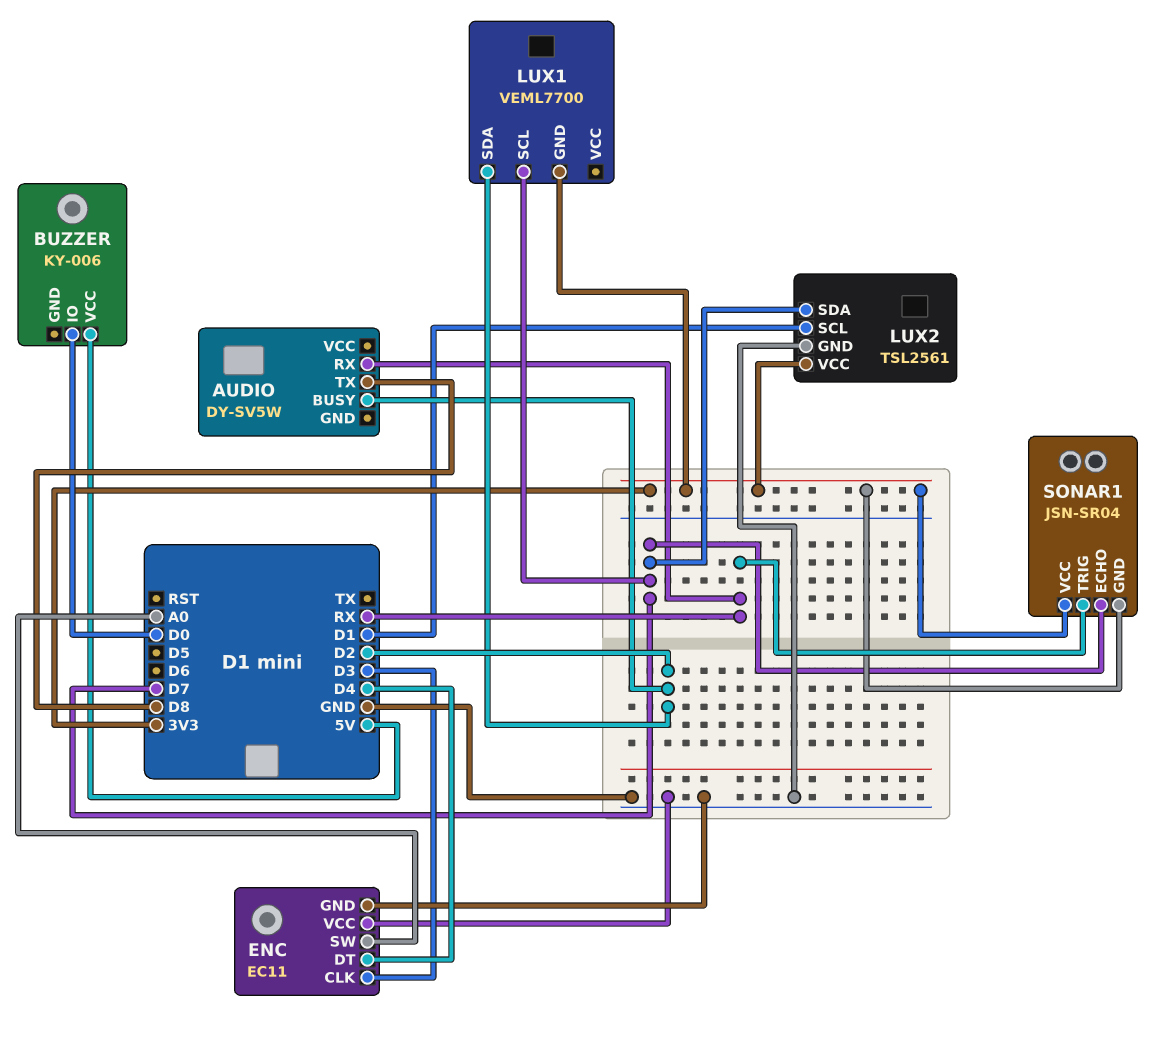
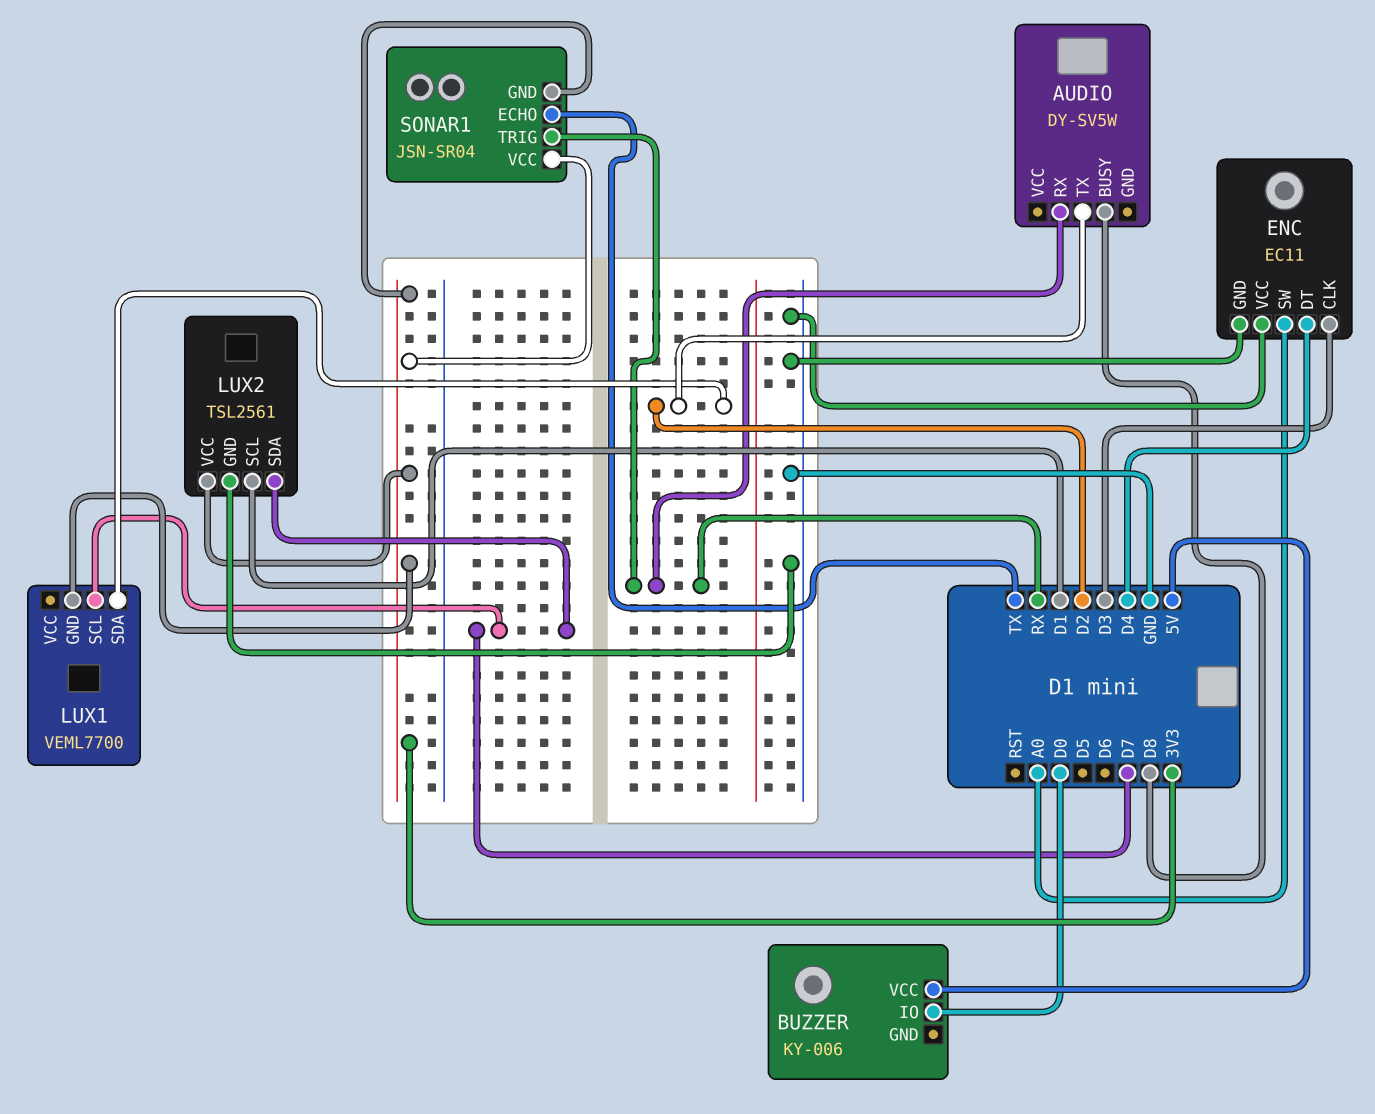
AUDIO pin BUSY: D2 -> D8
AUDIO pin TX: D8 -> D2
SONAR1 pin ECHO: D7 -> TX

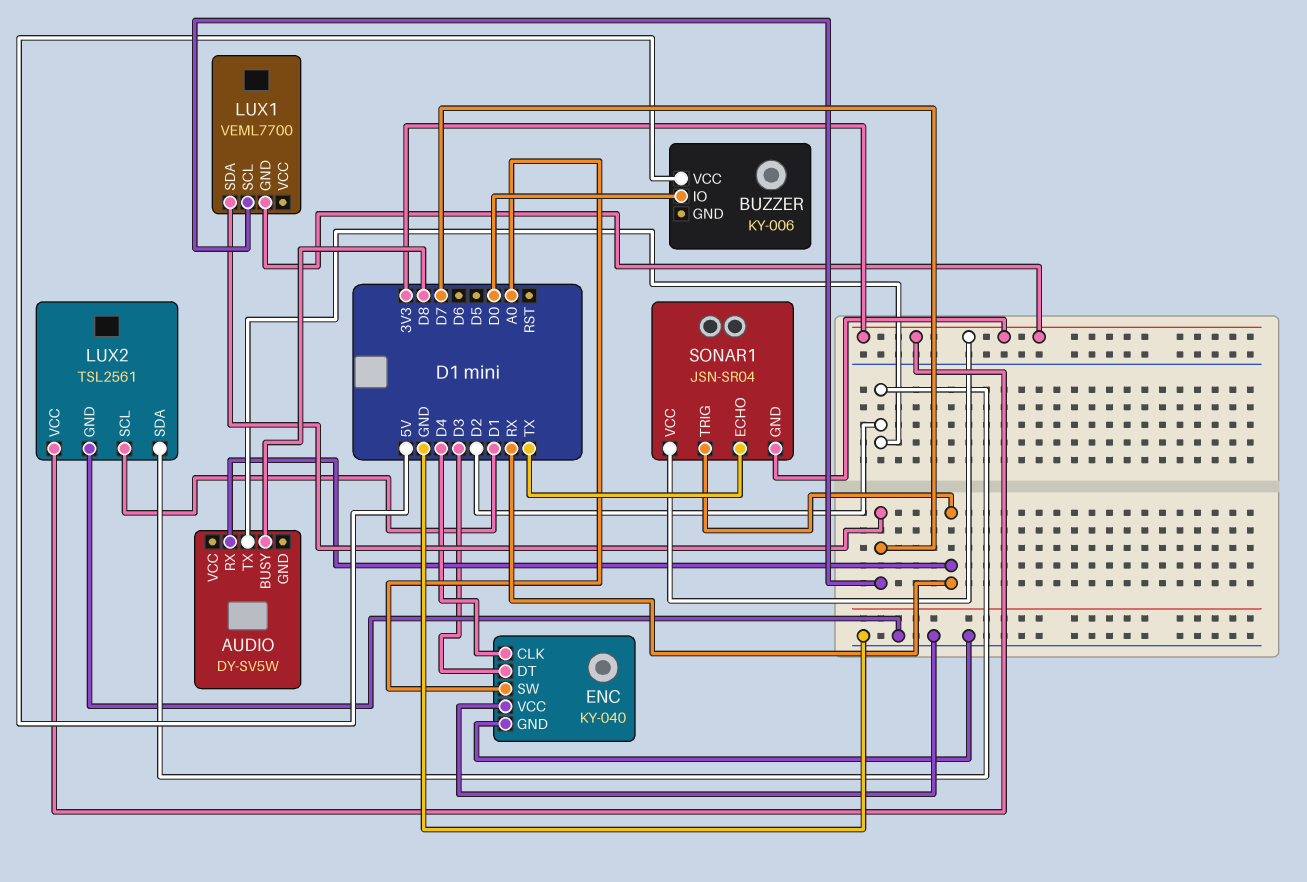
ENC: EC11 -> KY-040
ENC pin CLK: D3 -> D4
ENC pin DT: D4 -> D3
LUX1 pin SDA: D2 -> D7
LUX2 pin SDA: D7 -> D2

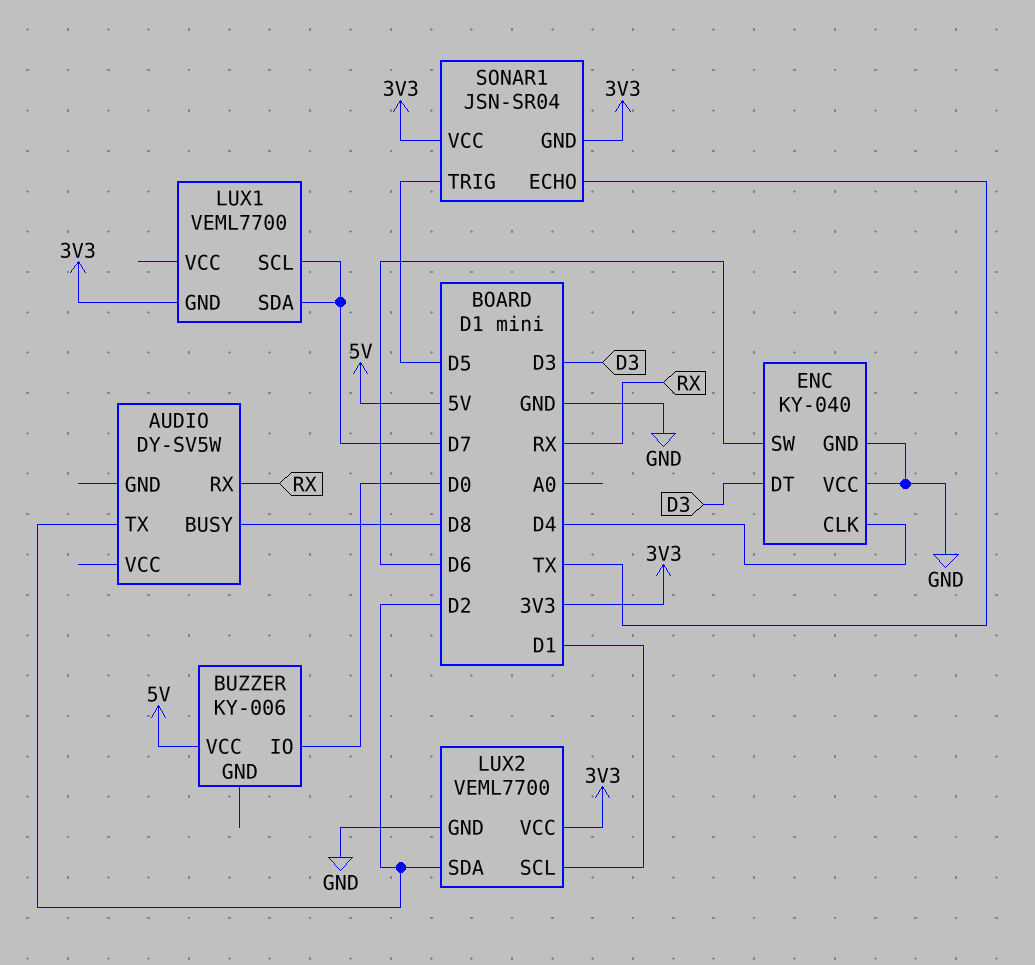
ENC pin SW: A0 -> D6
LUX2: TSL2561 -> VEML7700
SONAR1 pin TRIG: RX -> D5

